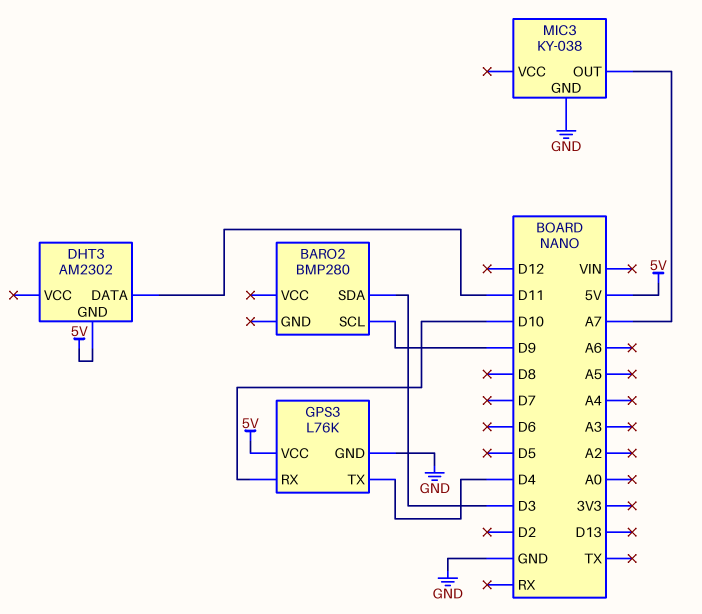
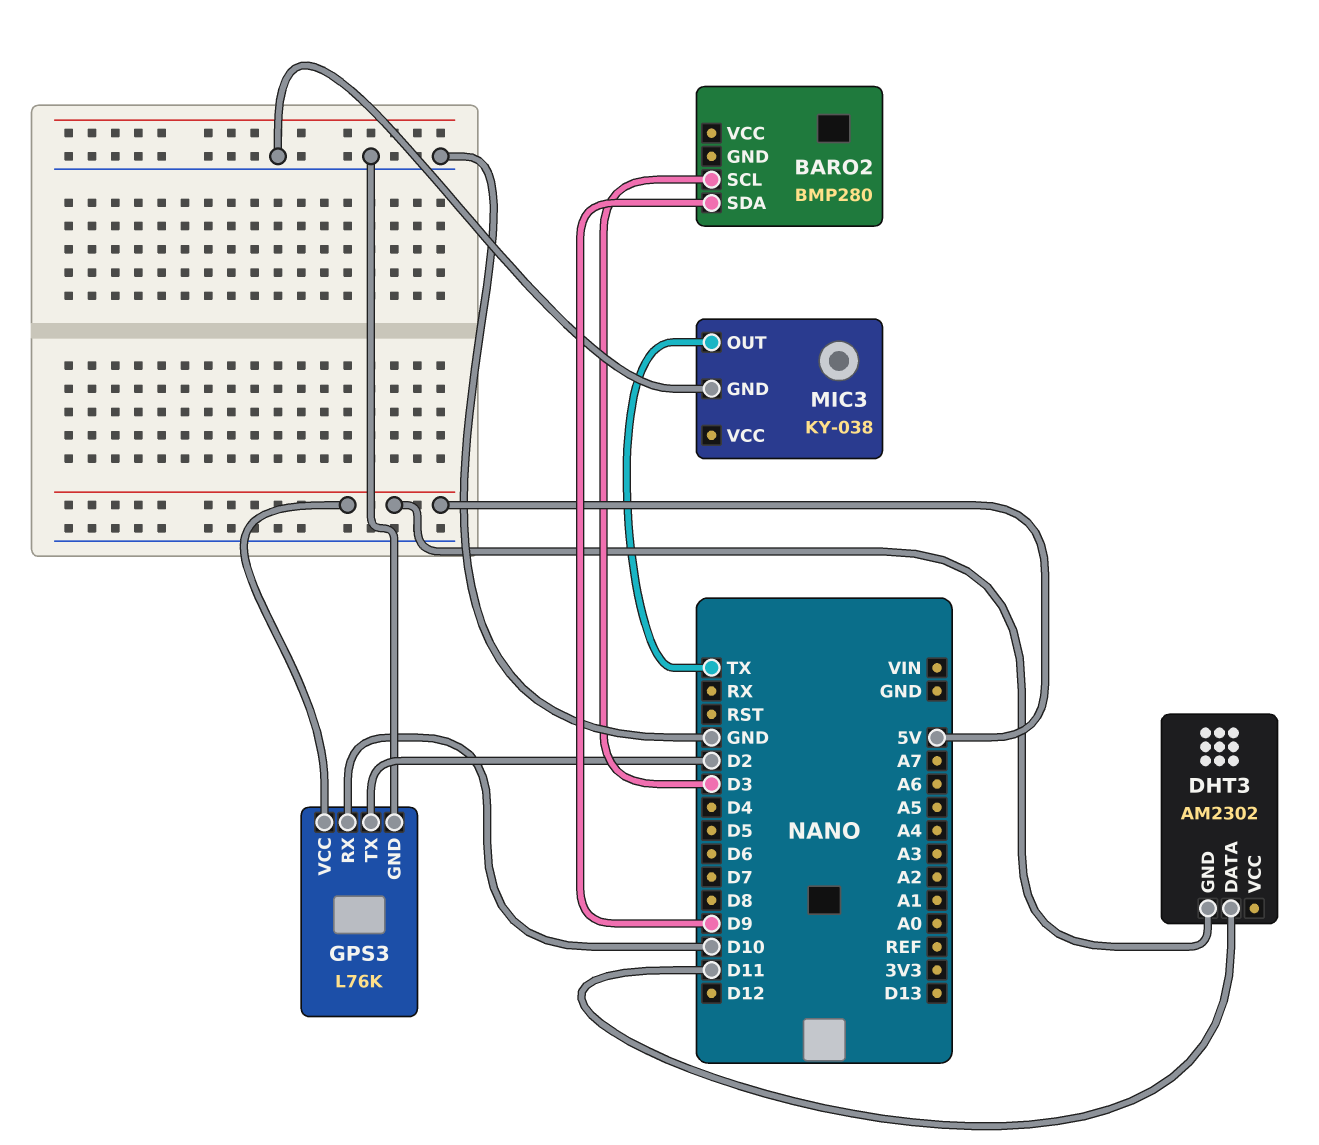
BARO2 pin SCL: D9 -> D3
BARO2 pin SDA: D3 -> D9
GPS3 pin TX: D4 -> D2
MIC3 pin OUT: A7 -> TX

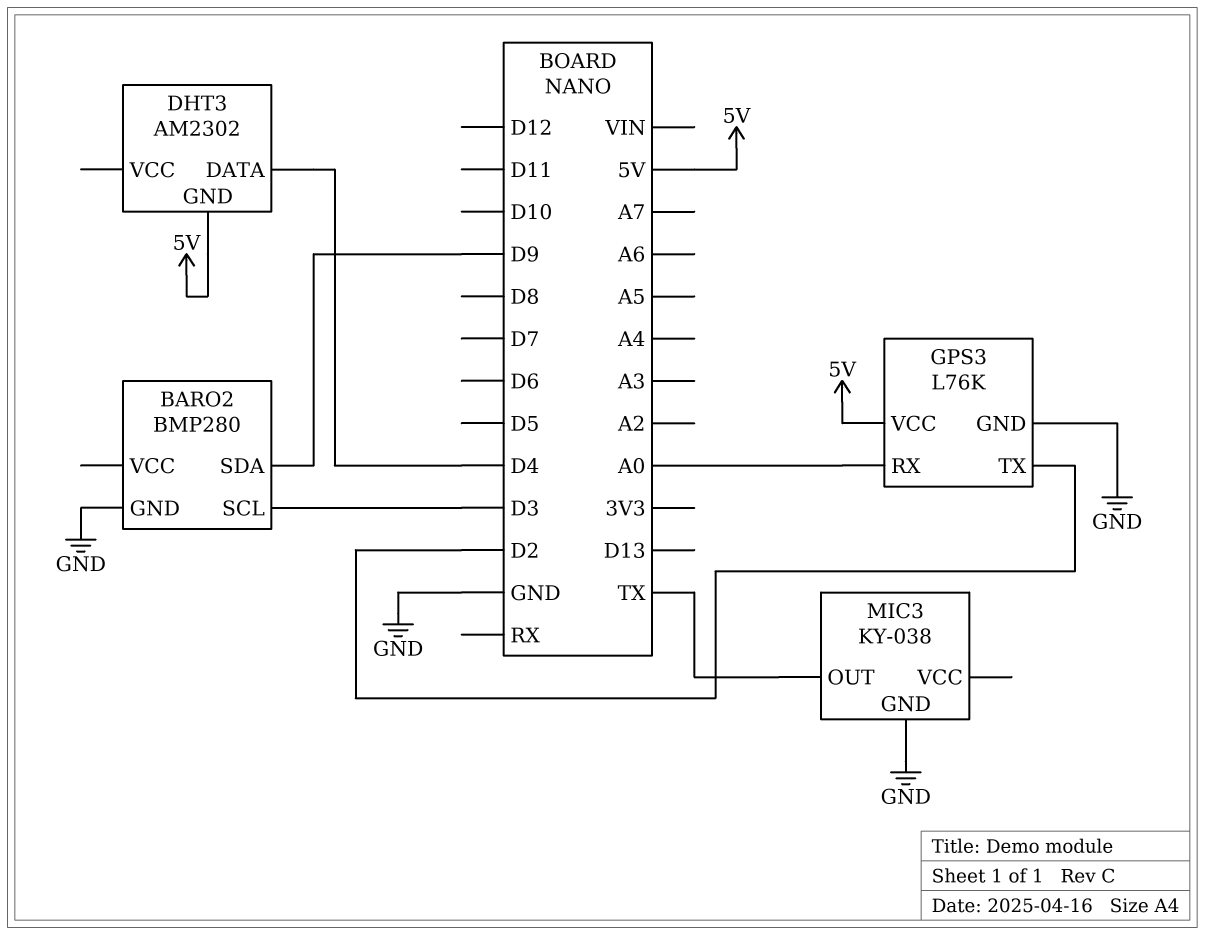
BARO2 pin GND: none -> GND
DHT3 pin DATA: D11 -> D4
GPS3 pin RX: D10 -> A0

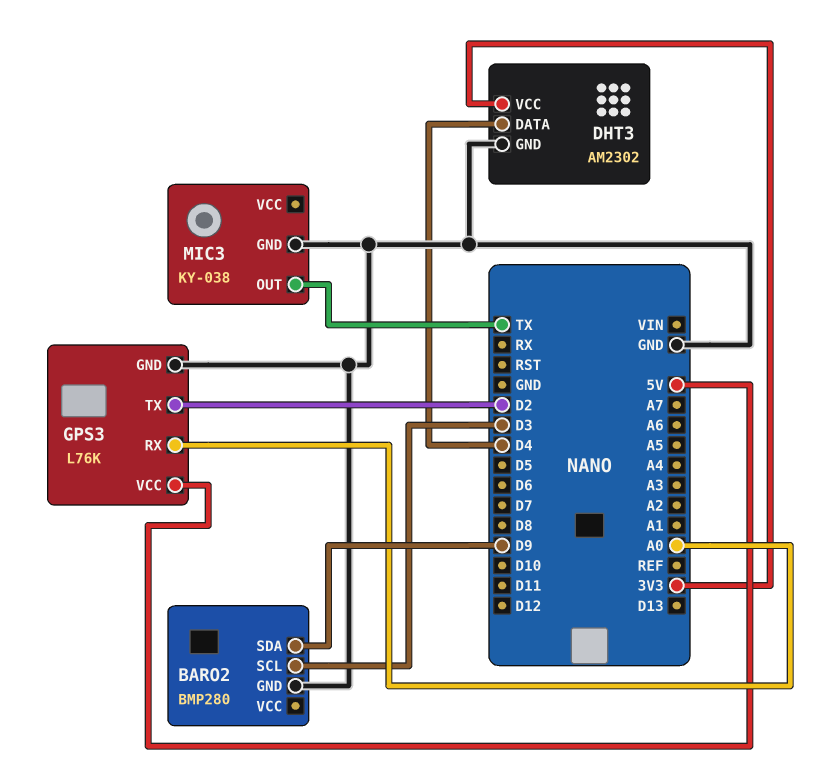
DHT3 pin GND: 5V -> GND
DHT3 pin VCC: none -> 3V3

